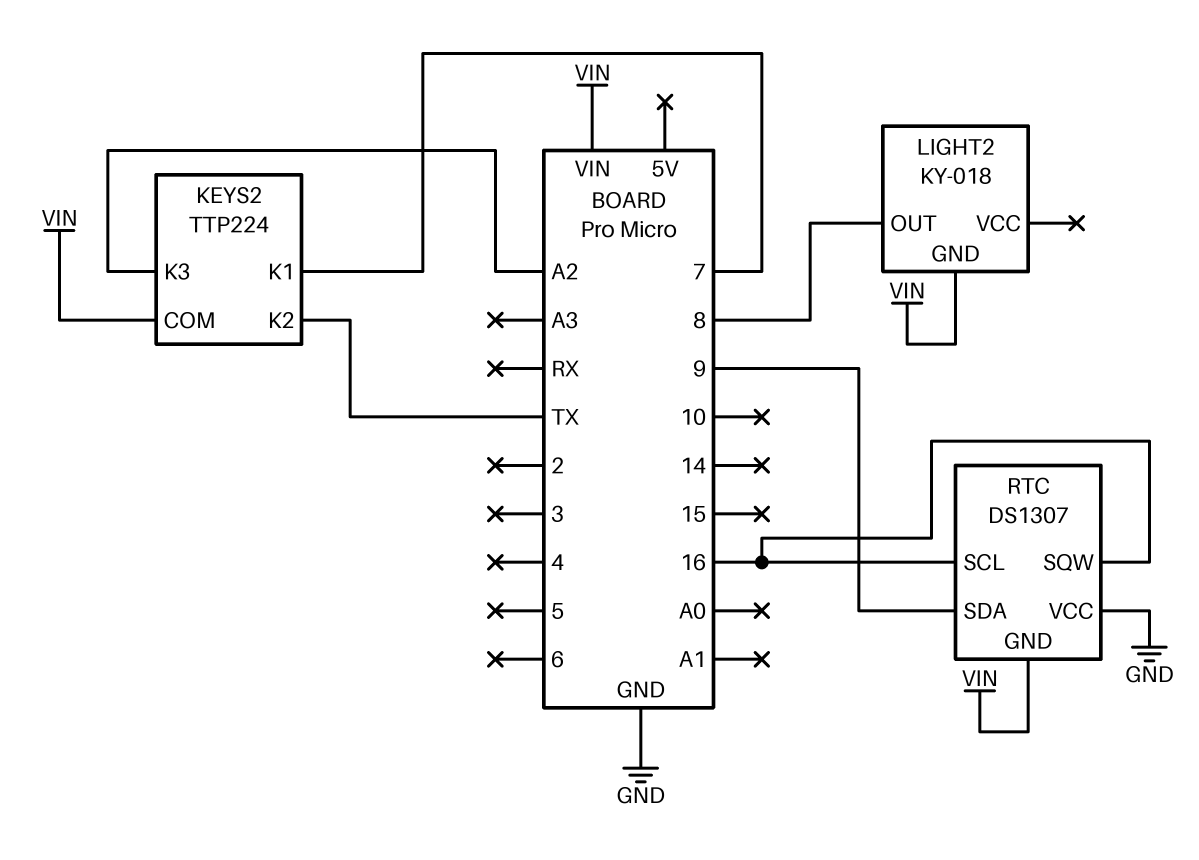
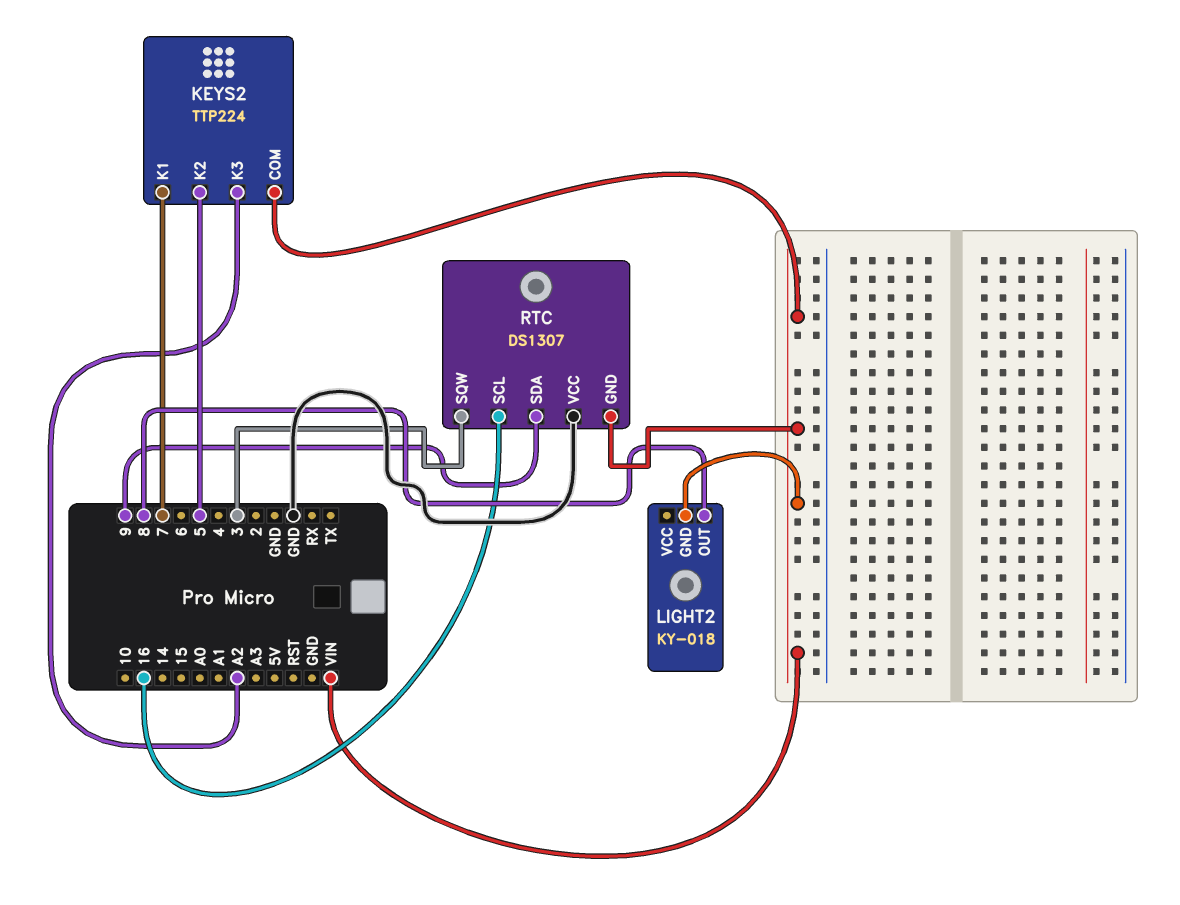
KEYS2 pin K2: TX -> 5
RTC pin SQW: 16 -> 3

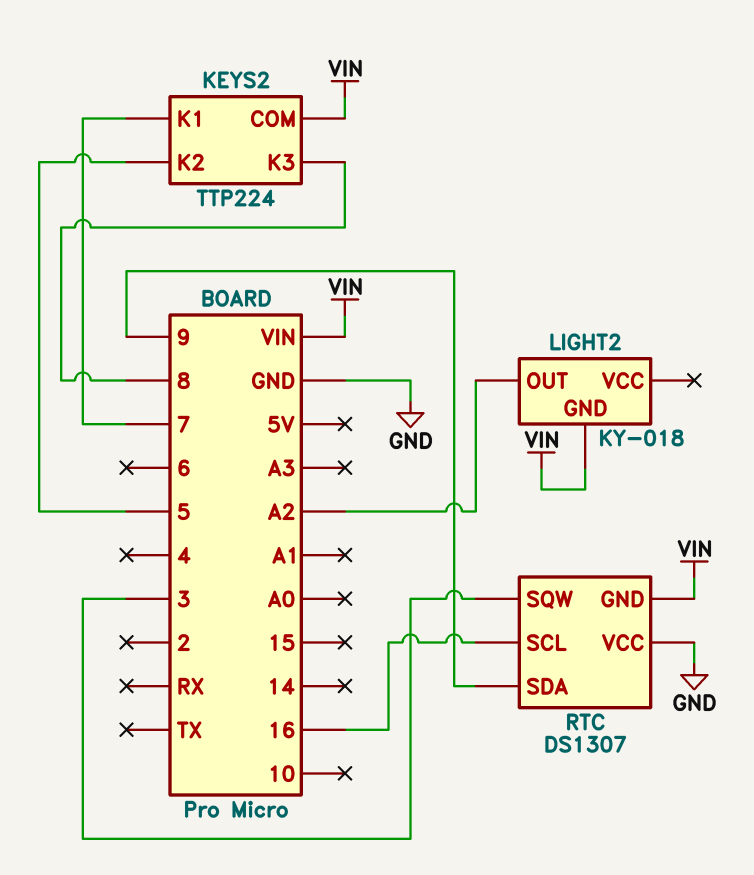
KEYS2 pin K3: A2 -> 8
LIGHT2 pin OUT: 8 -> A2

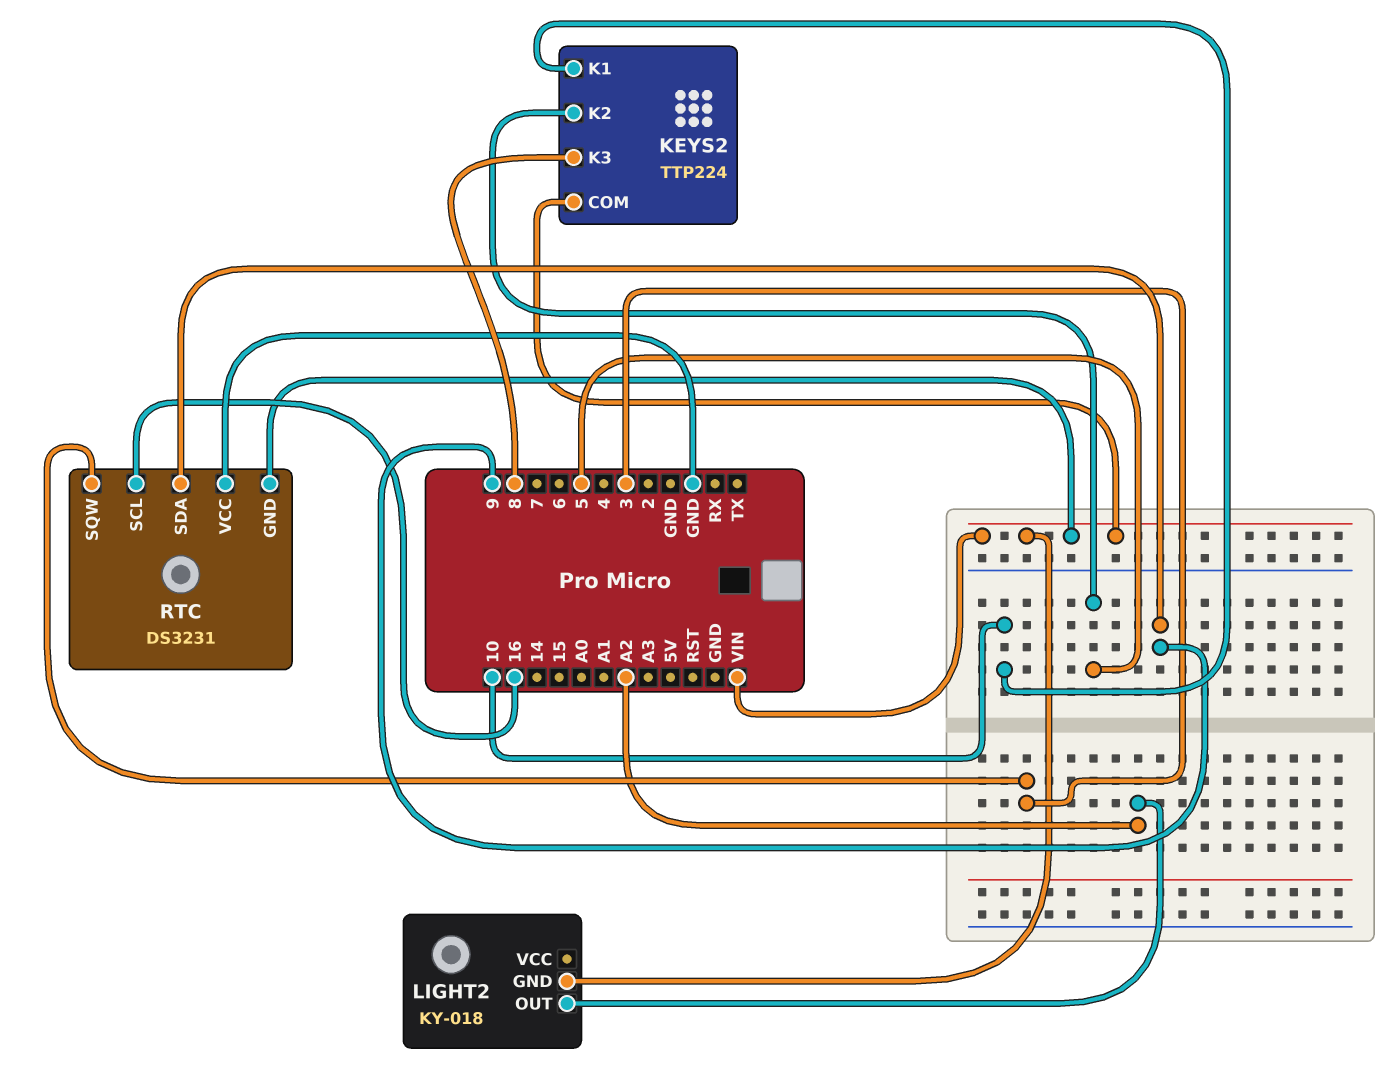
KEYS2 pin K1: 7 -> 10
RTC: DS1307 -> DS3231

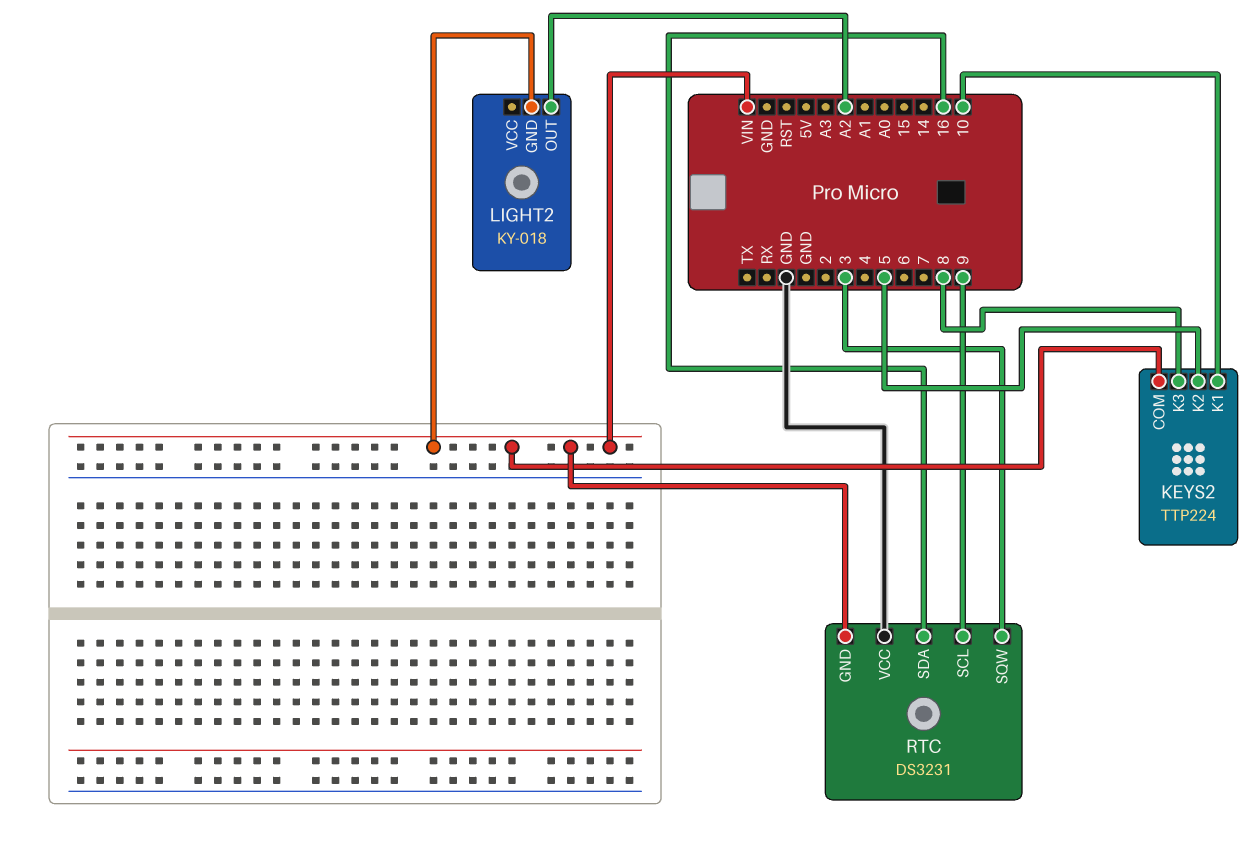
RTC pin SCL: 16 -> 9
RTC pin SDA: 9 -> 16

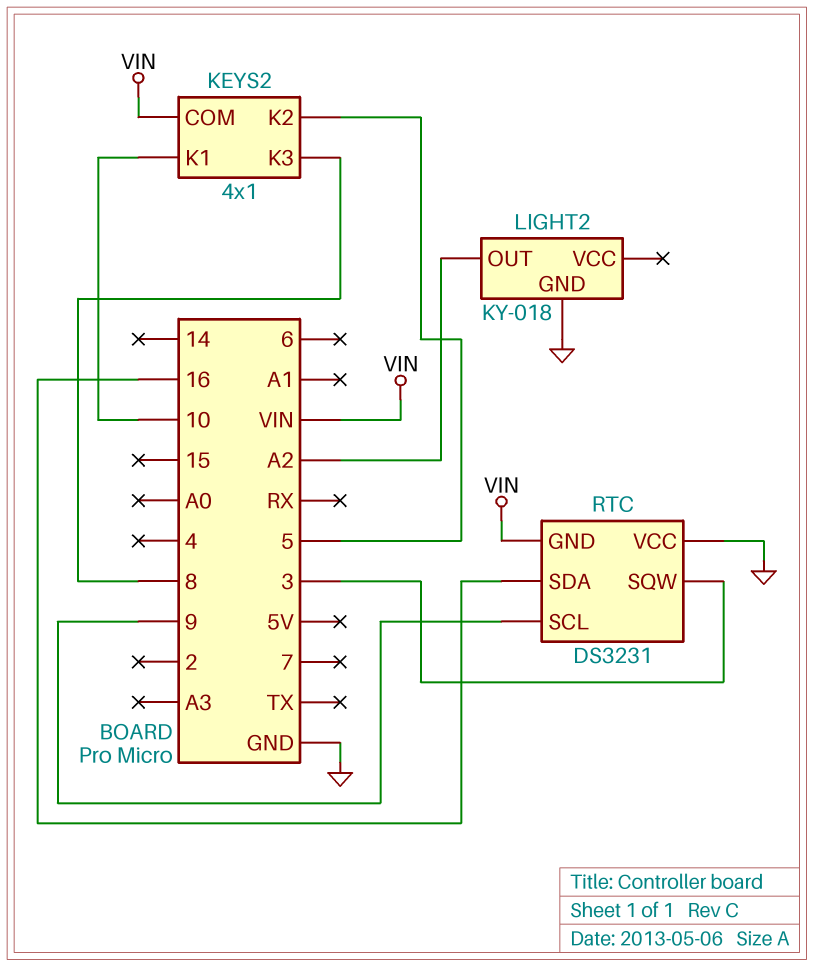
KEYS2: TTP224 -> 4x1
LIGHT2 pin GND: VIN -> GND

